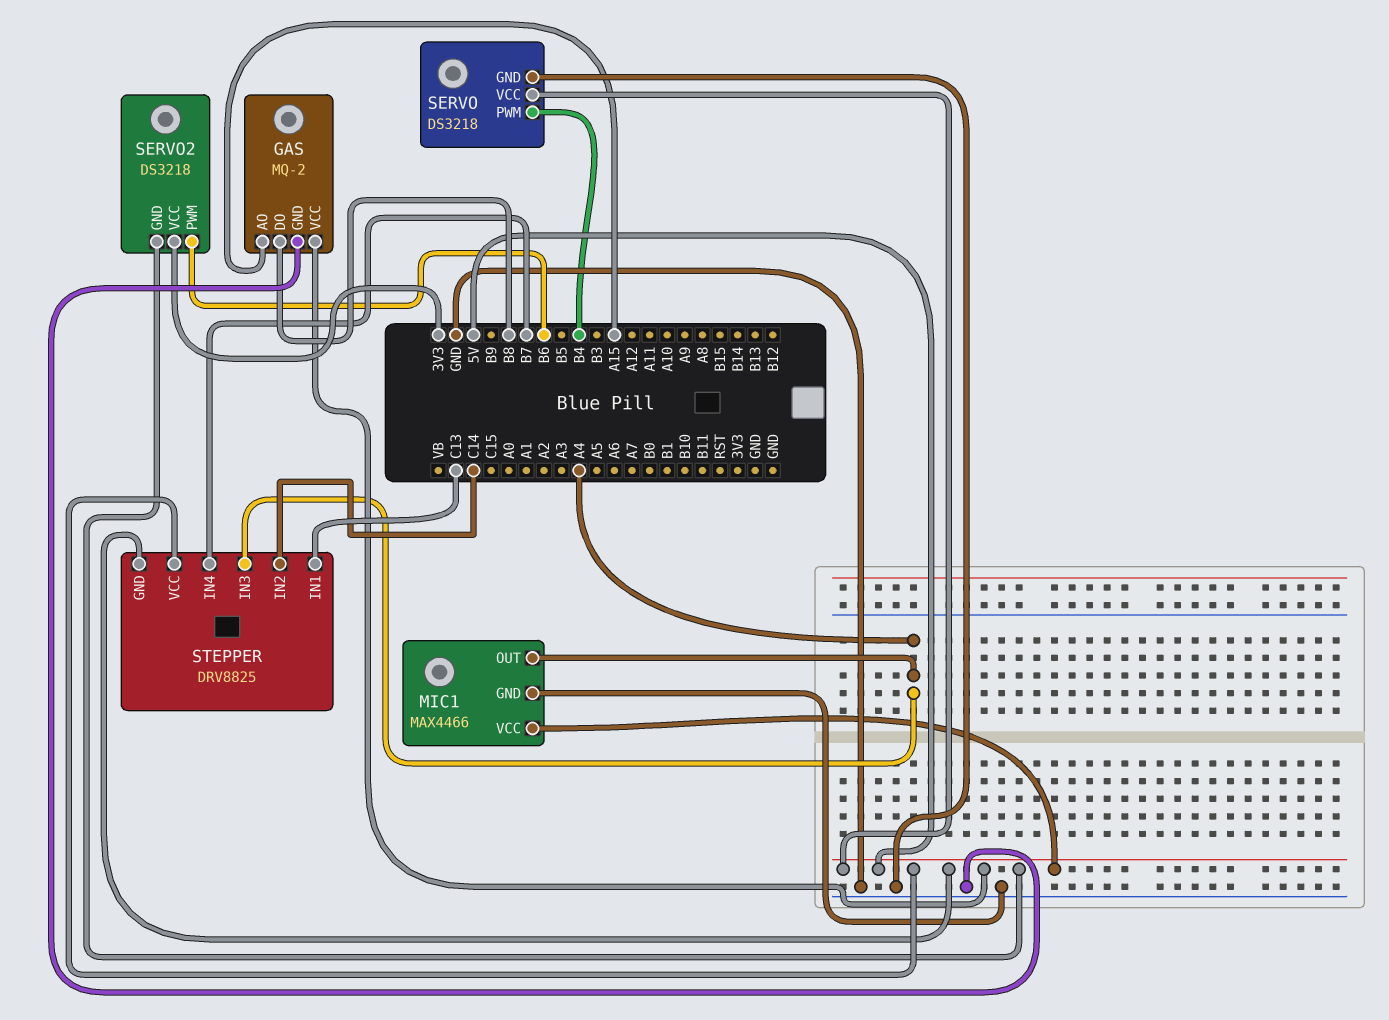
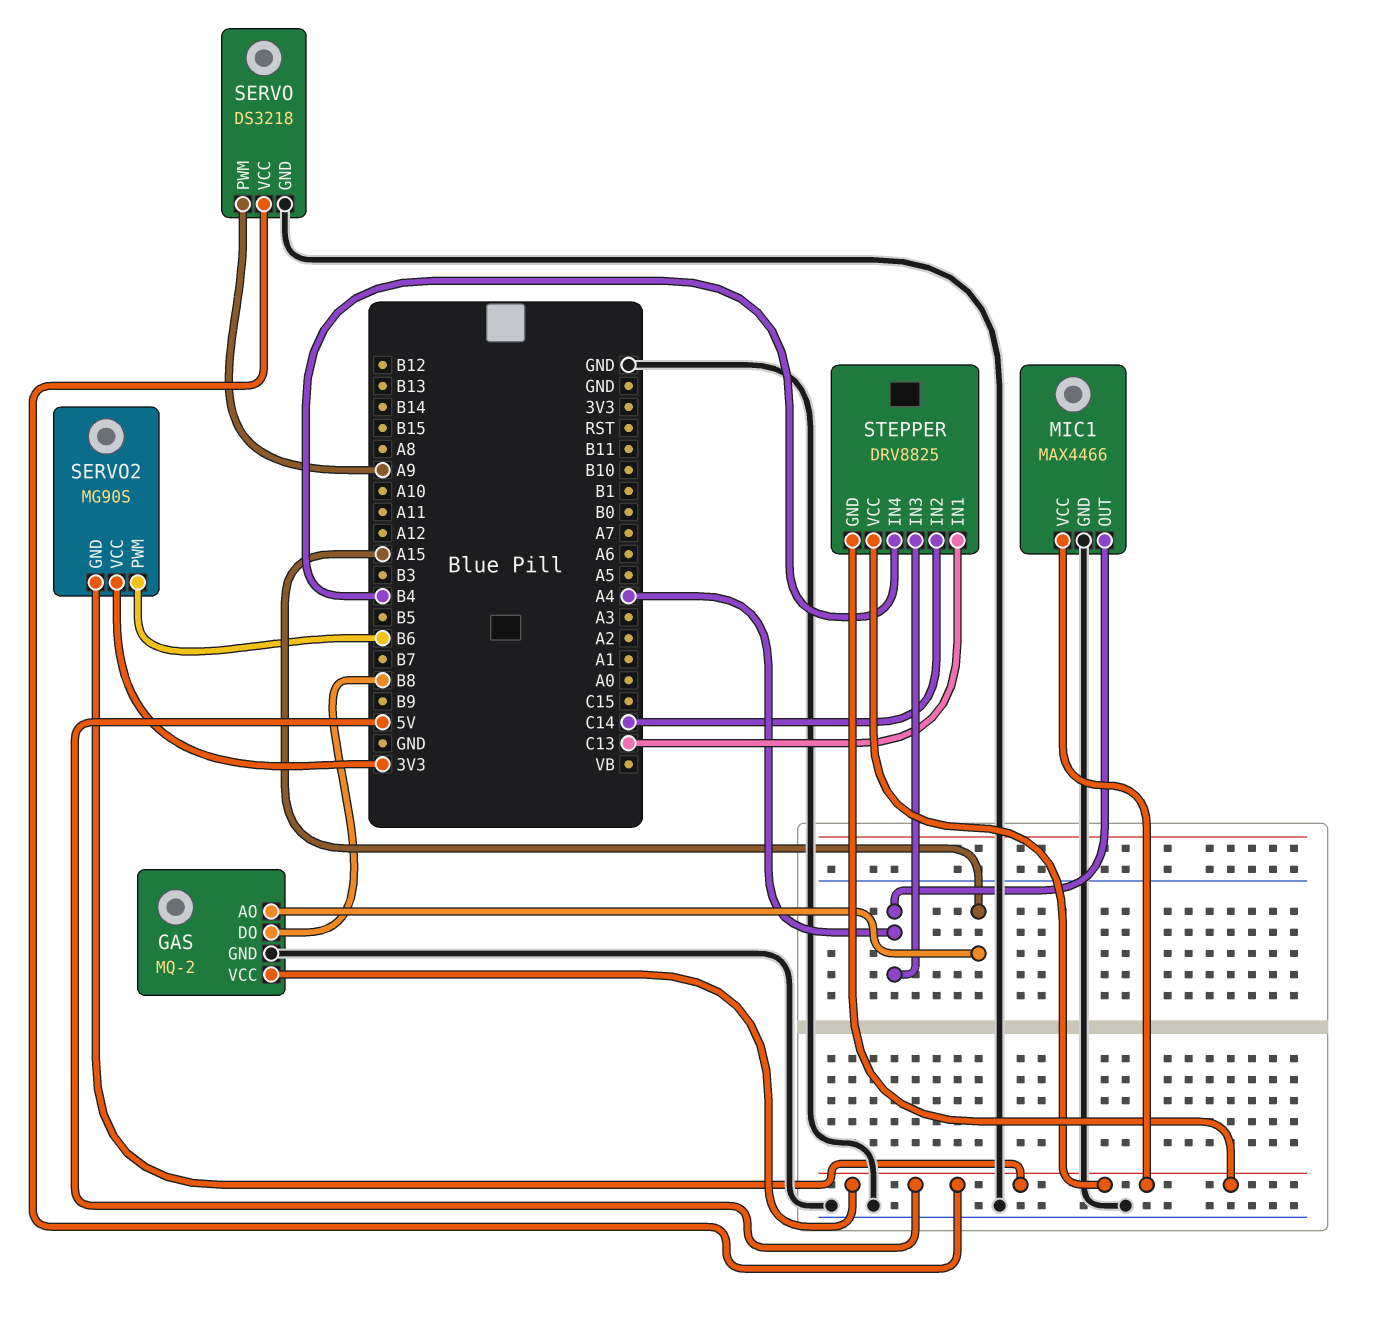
SERVO pin PWM: B4 -> A9
SERVO2: DS3218 -> MG90S
STEPPER pin IN4: B7 -> B4

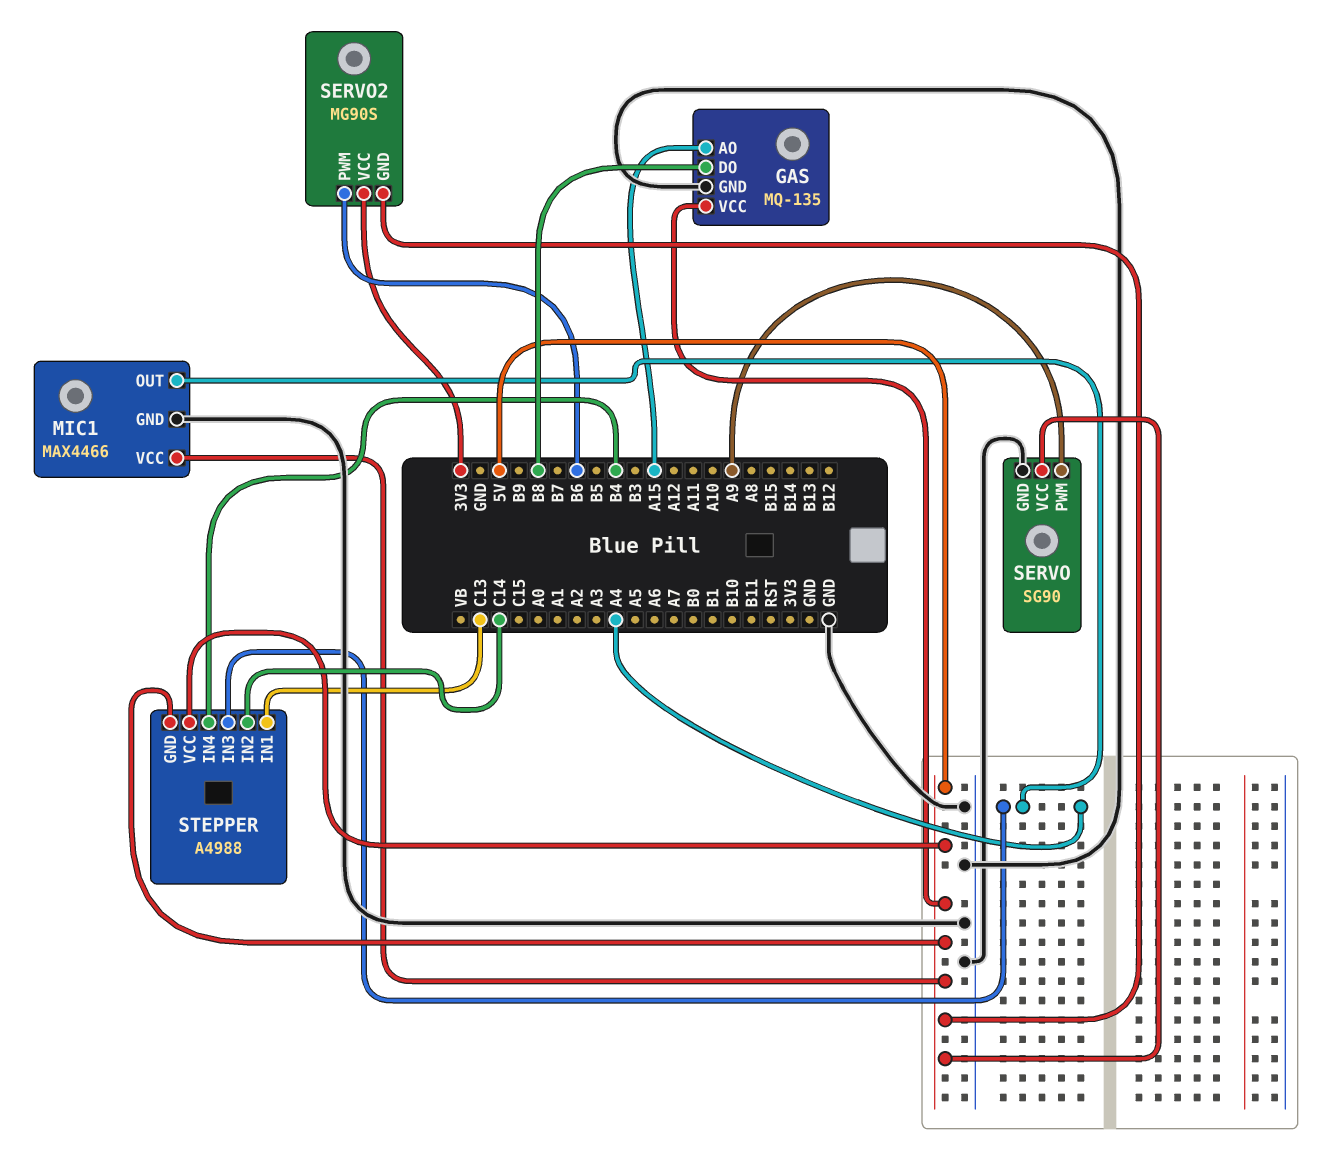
GAS: MQ-2 -> MQ-135
SERVO: DS3218 -> SG90
STEPPER: DRV8825 -> A4988

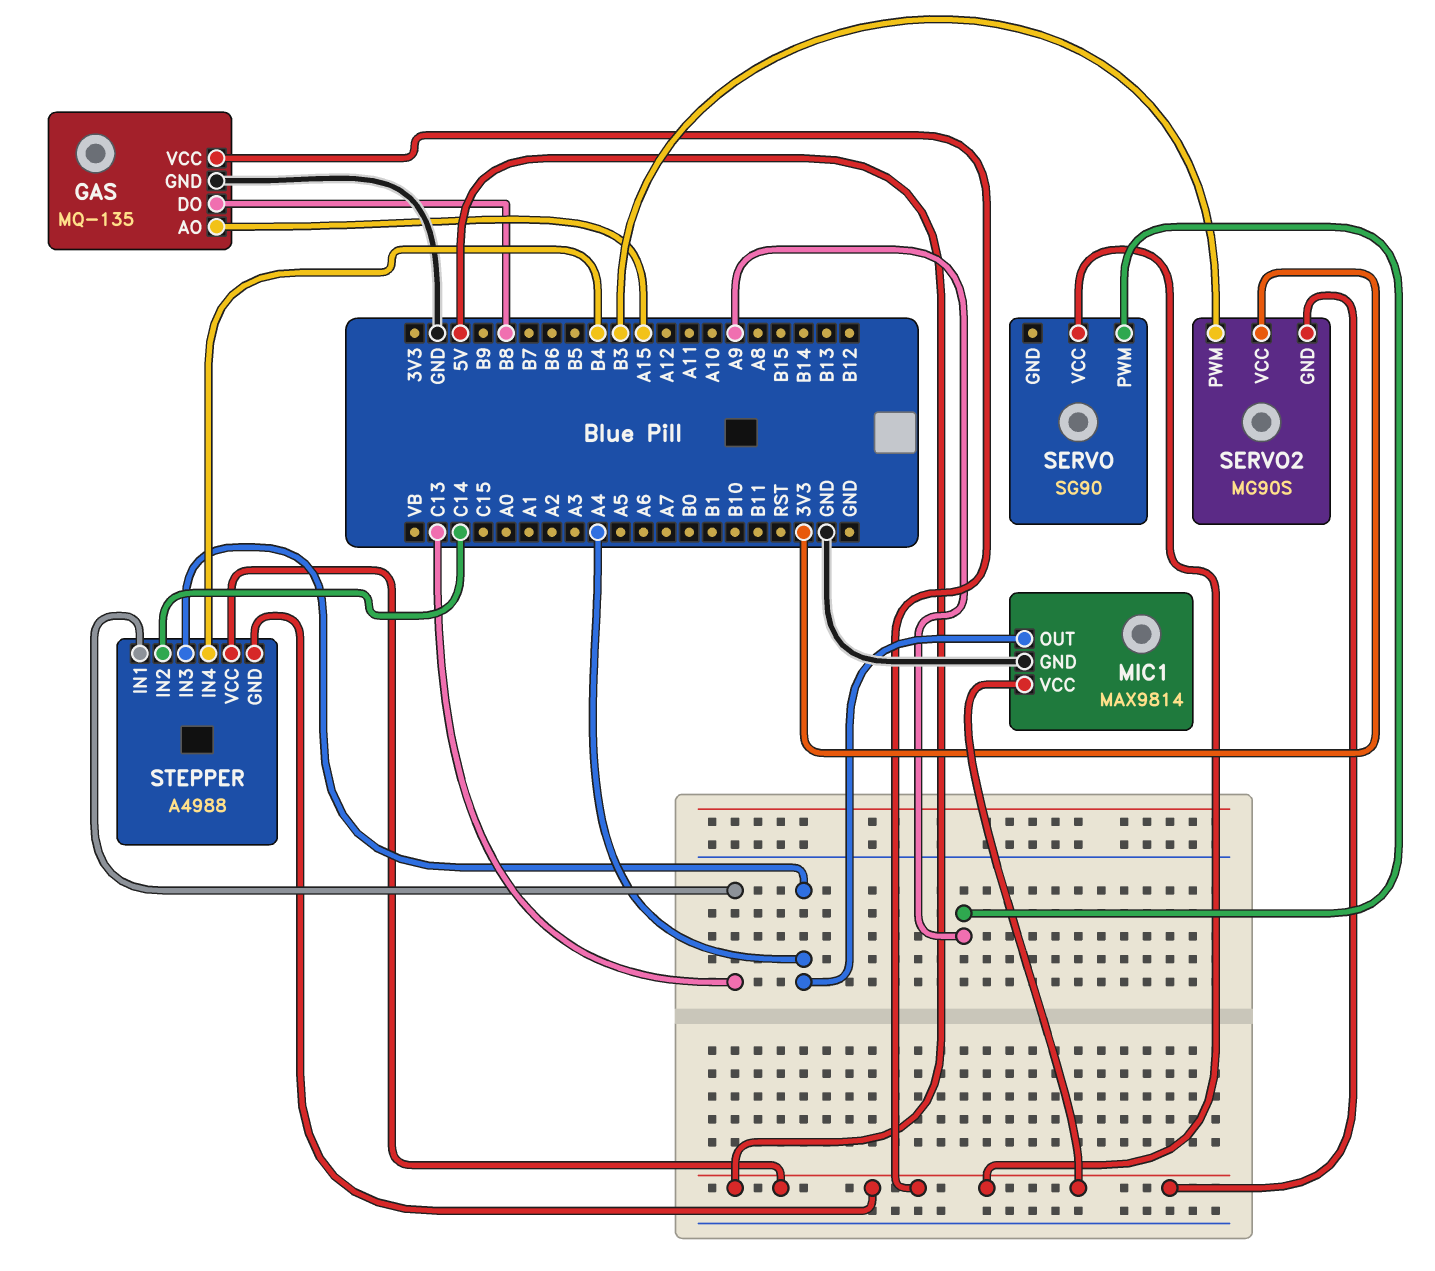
MIC1: MAX4466 -> MAX9814
SERVO pin GND: GND -> none
SERVO2 pin PWM: B6 -> B3

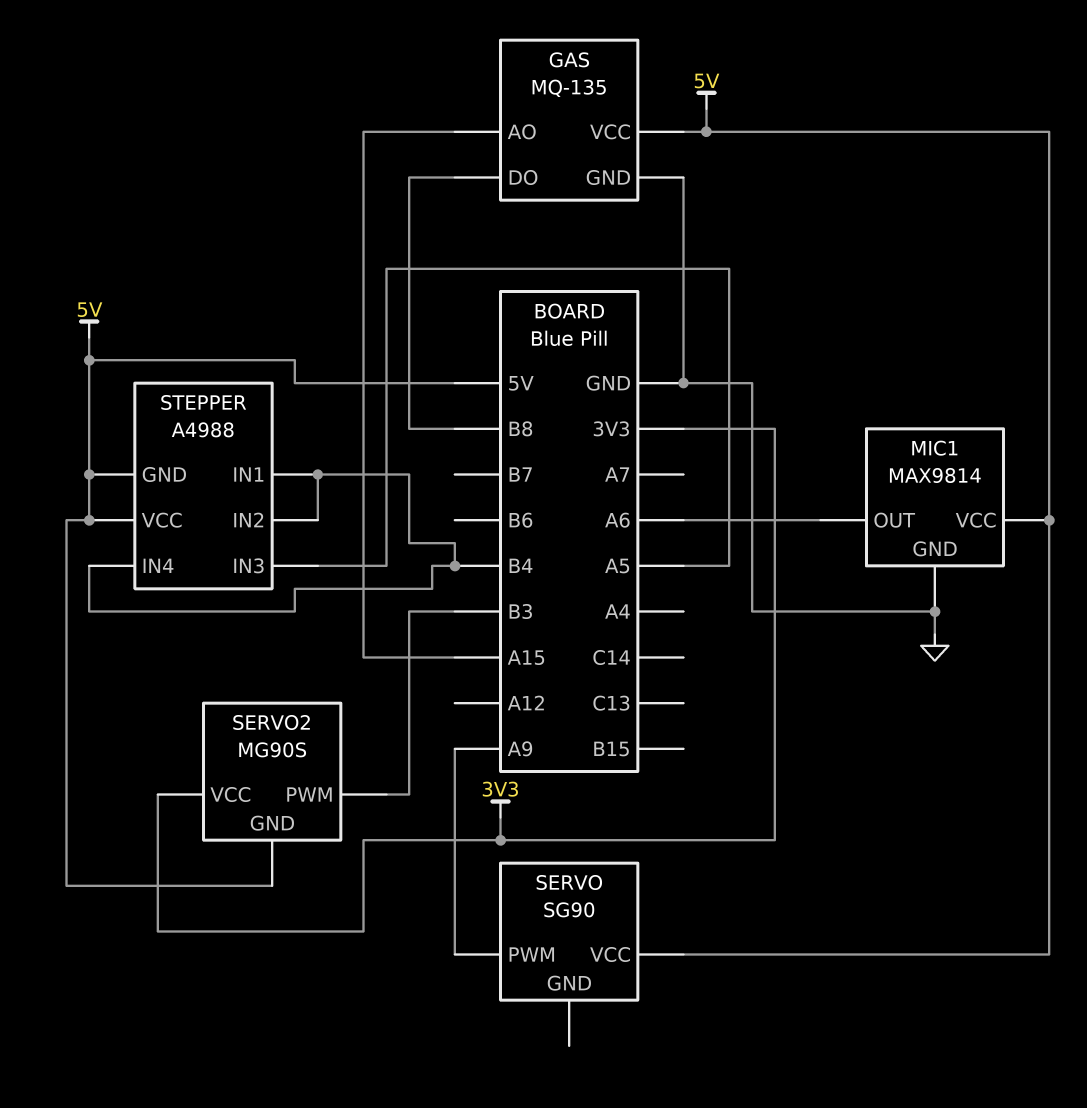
MIC1 pin OUT: A4 -> A6
STEPPER pin IN1: C13 -> B4
STEPPER pin IN2: C14 -> B4
STEPPER pin IN3: A4 -> A5

